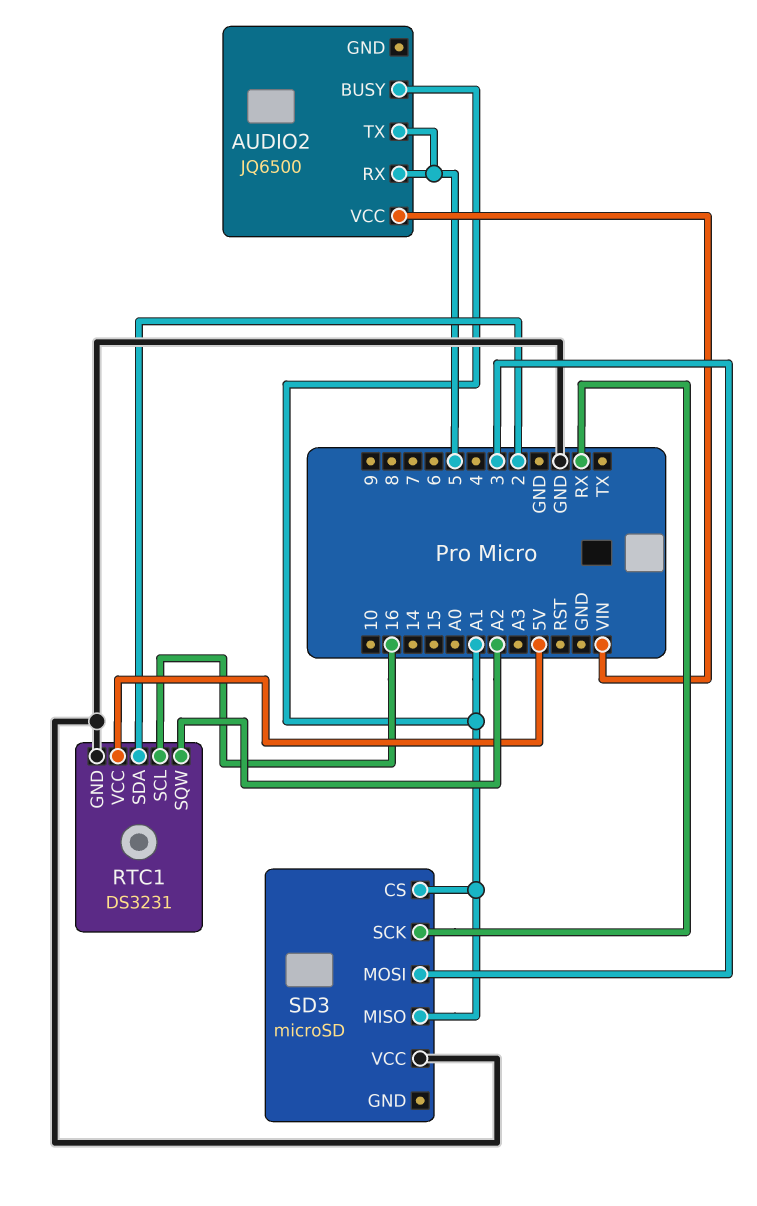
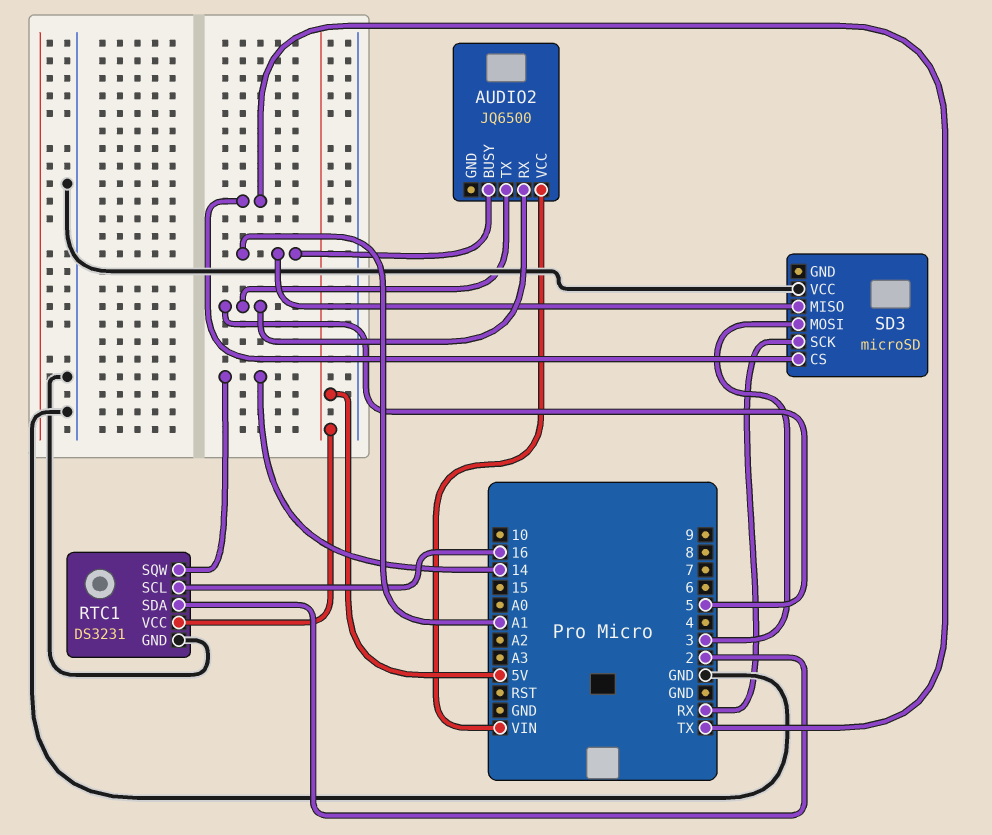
RTC1 pin SQW: A2 -> 14
SD3 pin CS: A1 -> TX

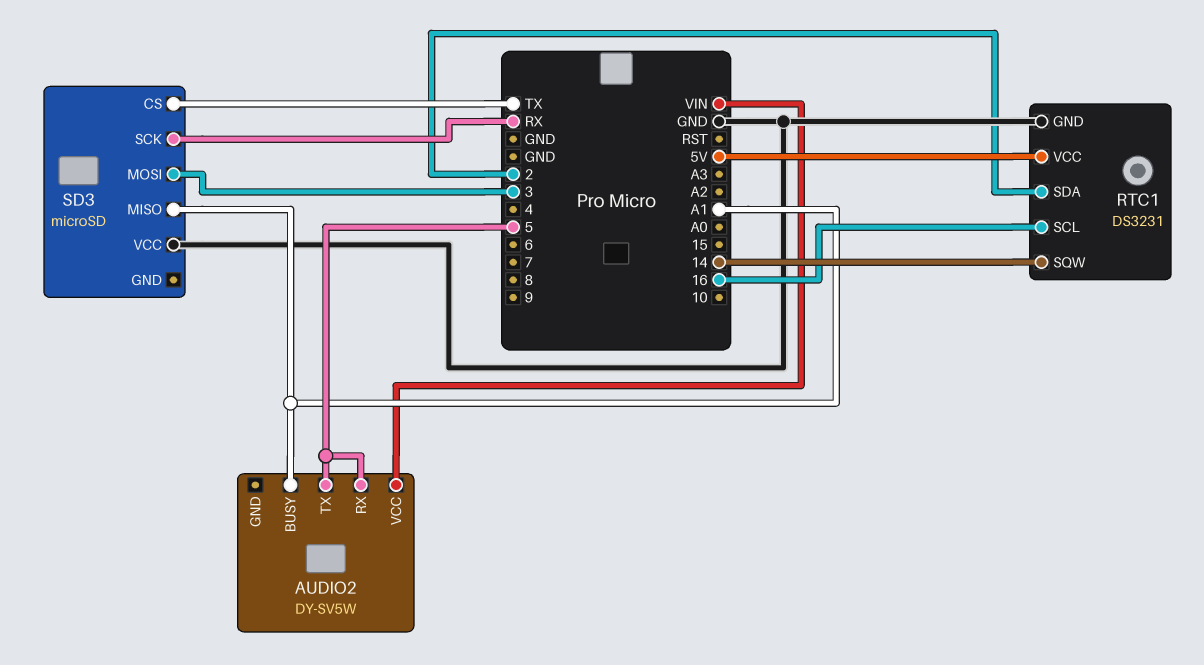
AUDIO2: JQ6500 -> DY-SV5W

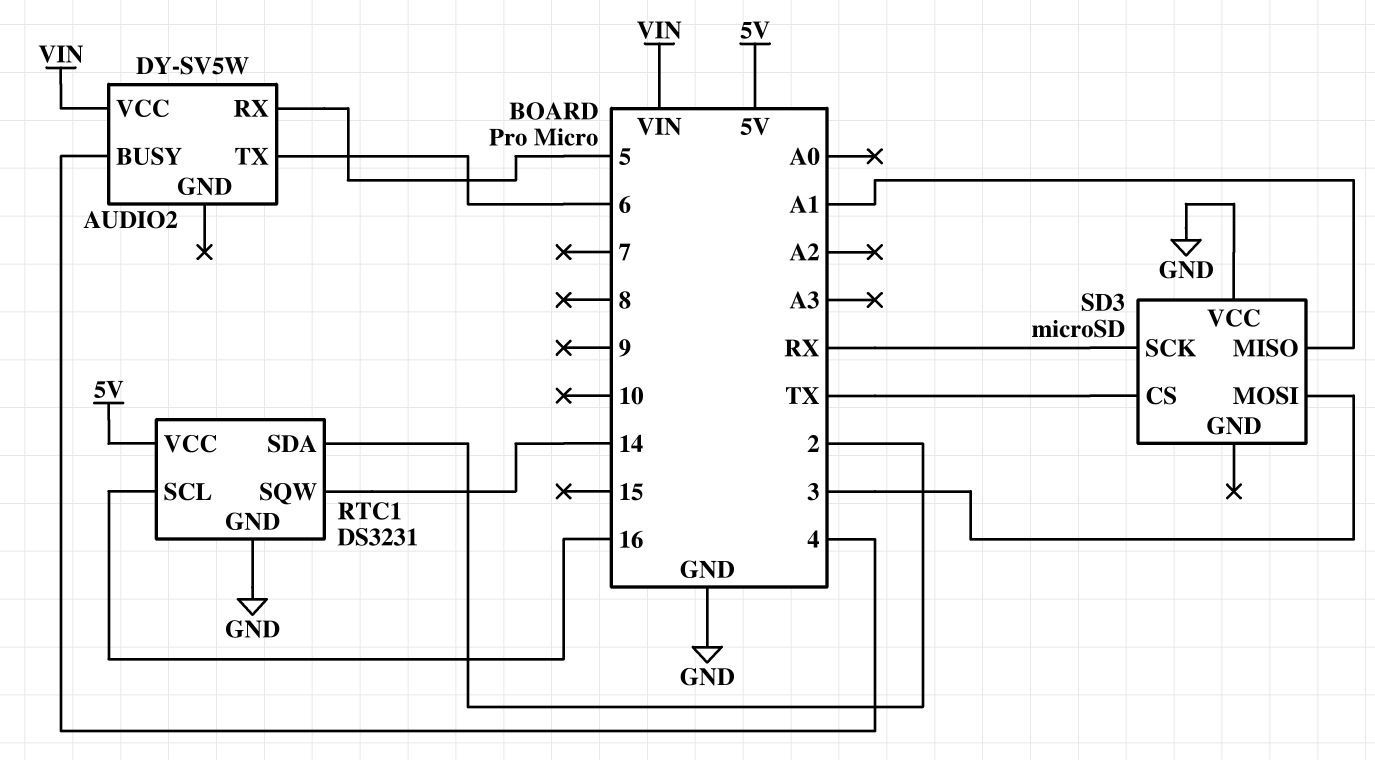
AUDIO2 pin BUSY: A1 -> 4
AUDIO2 pin TX: 5 -> 6

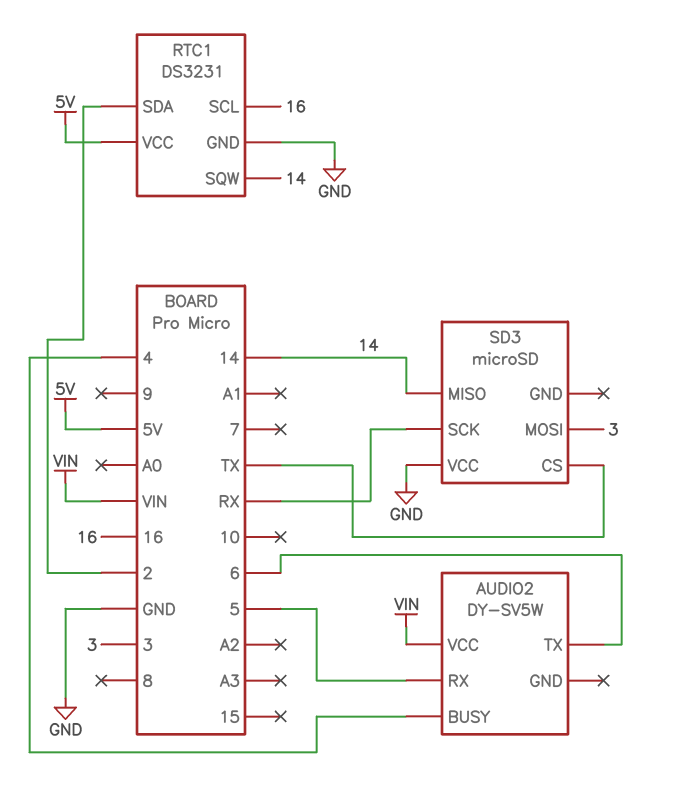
SD3 pin MISO: A1 -> 14

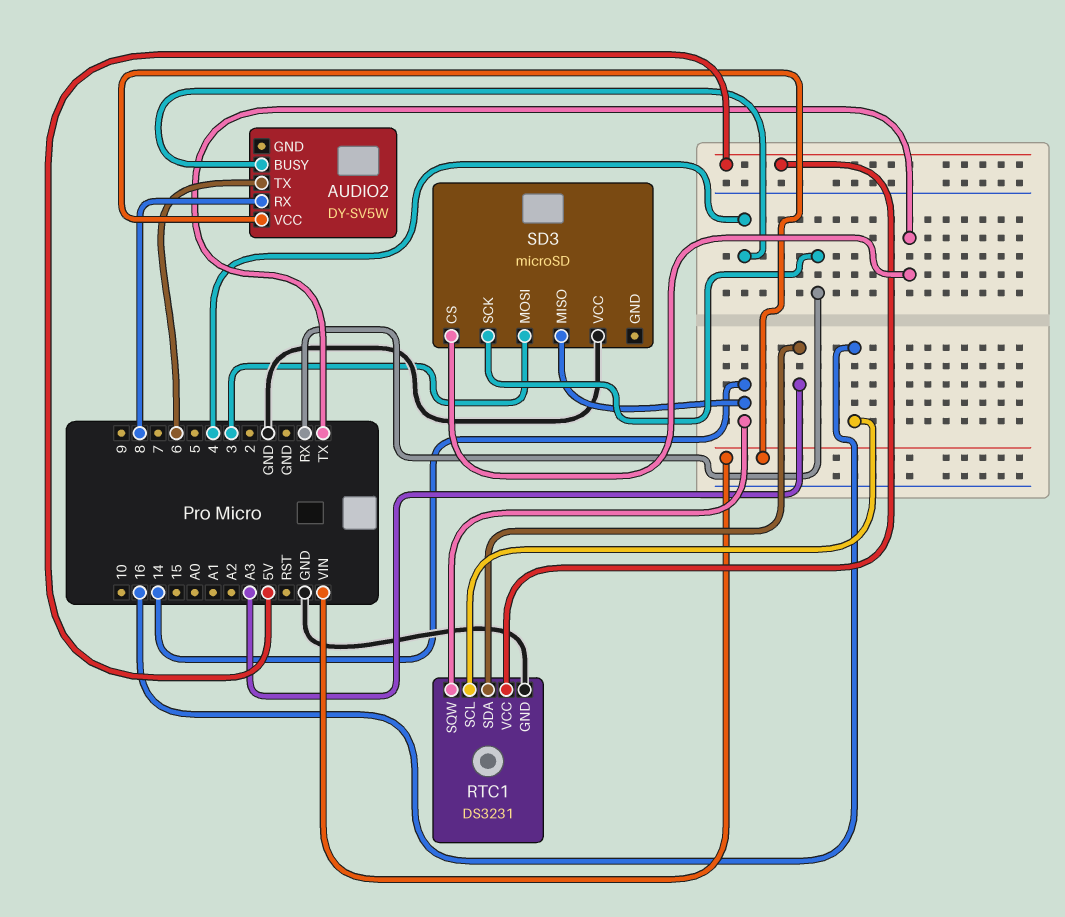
AUDIO2 pin RX: 5 -> 8
RTC1 pin SDA: 2 -> A3

